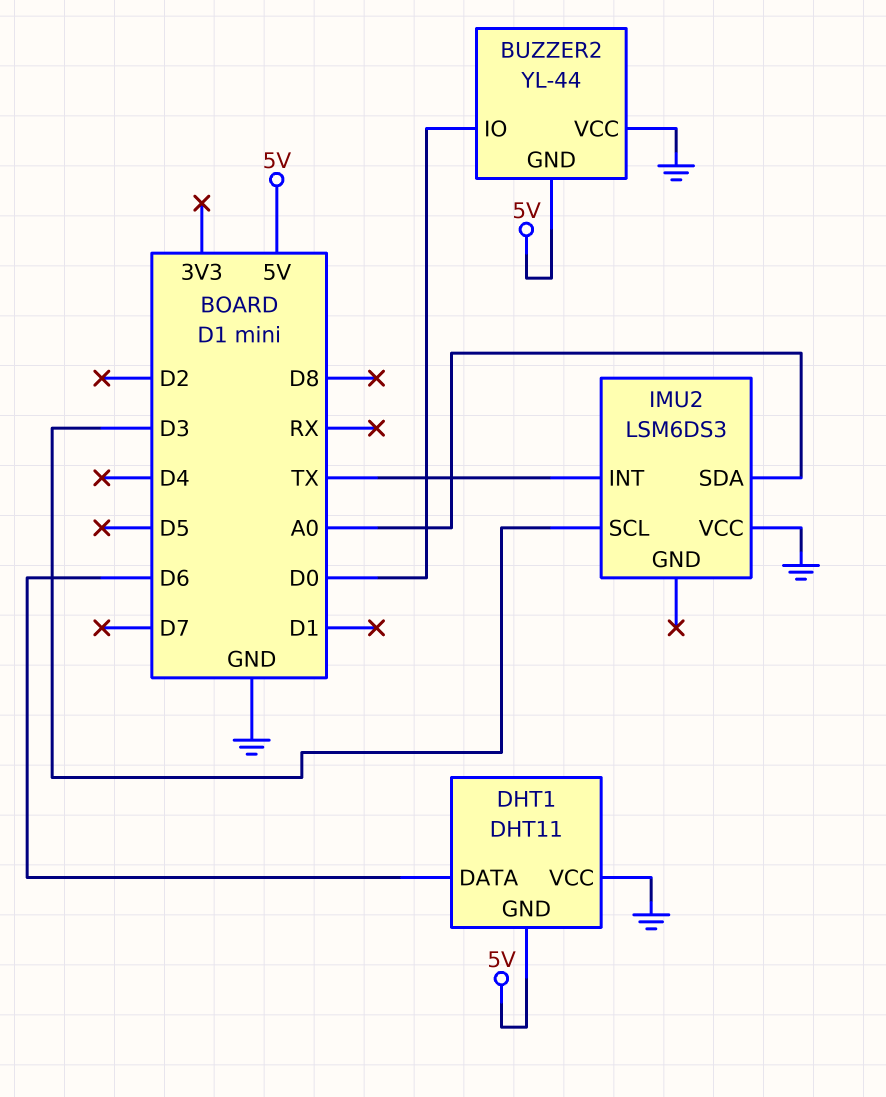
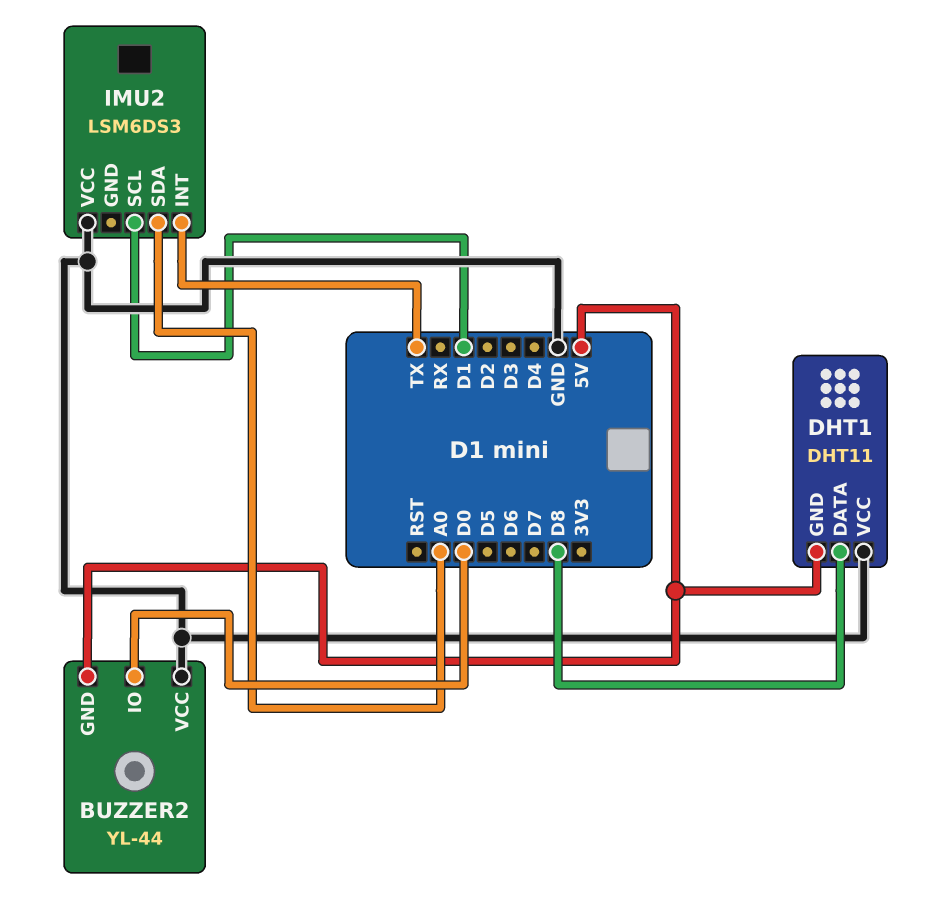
DHT1 pin DATA: D6 -> D8
IMU2 pin SCL: D3 -> D1

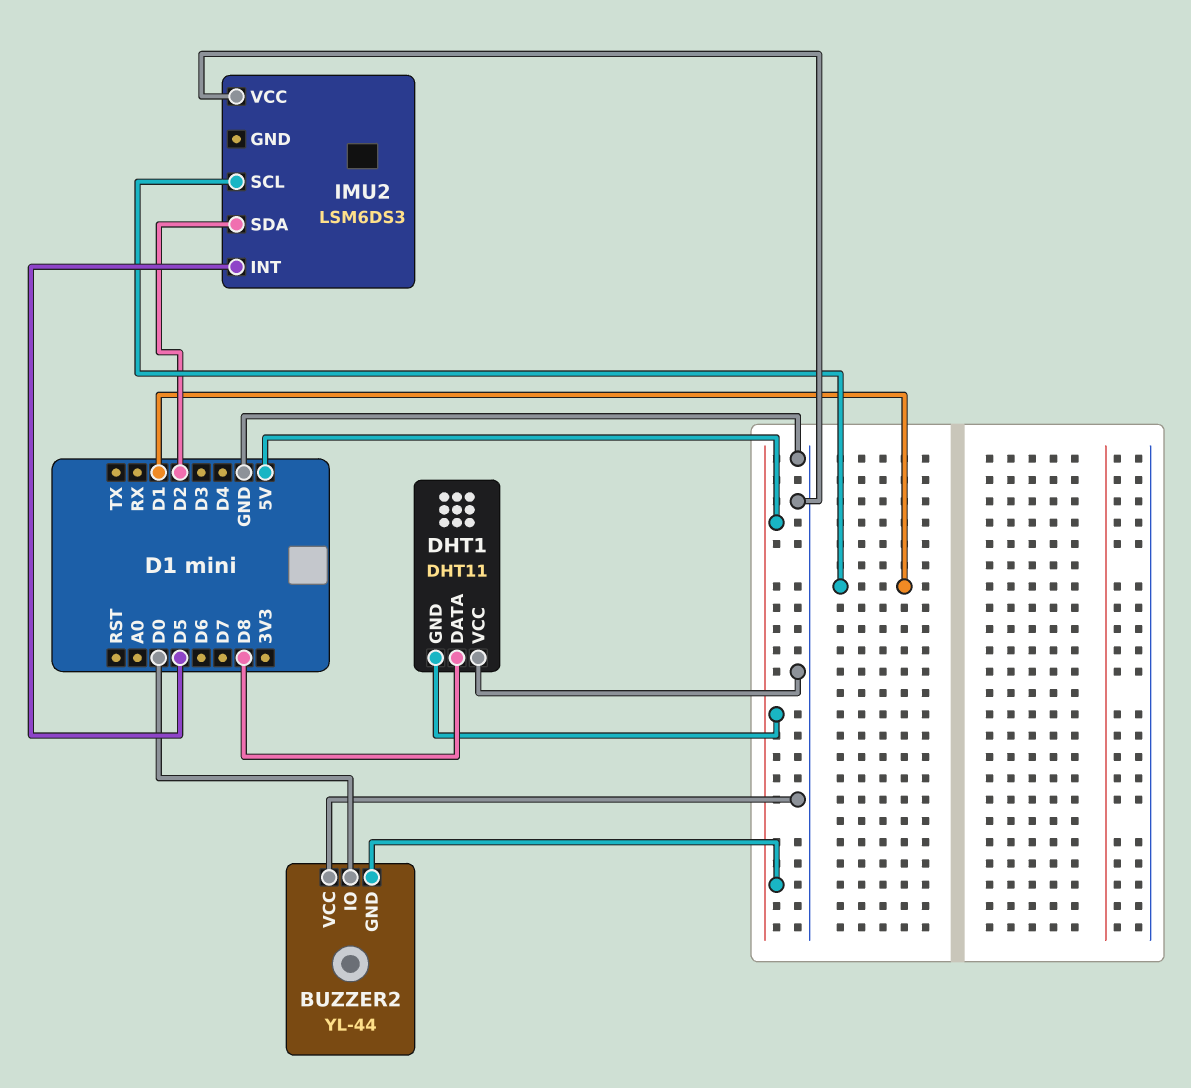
IMU2 pin INT: TX -> D5
IMU2 pin SDA: A0 -> D2

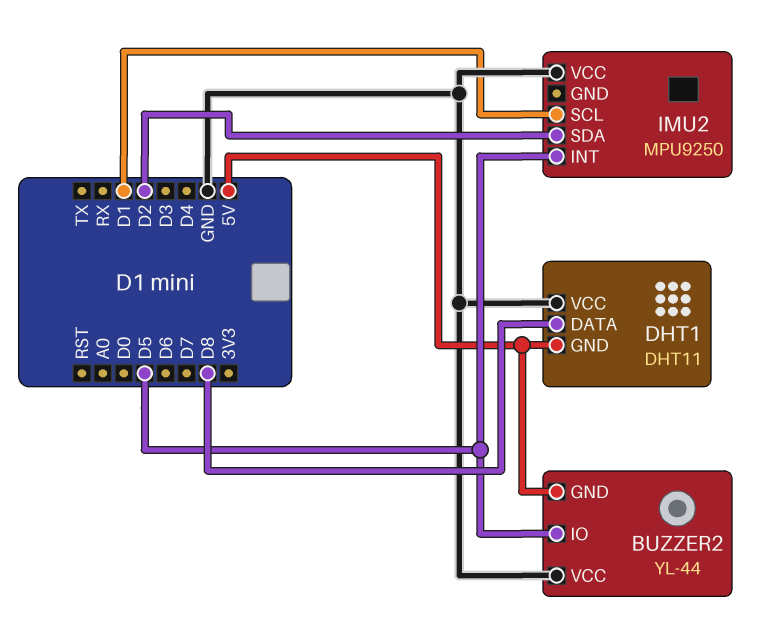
BUZZER2 pin IO: D0 -> D5
IMU2: LSM6DS3 -> MPU9250

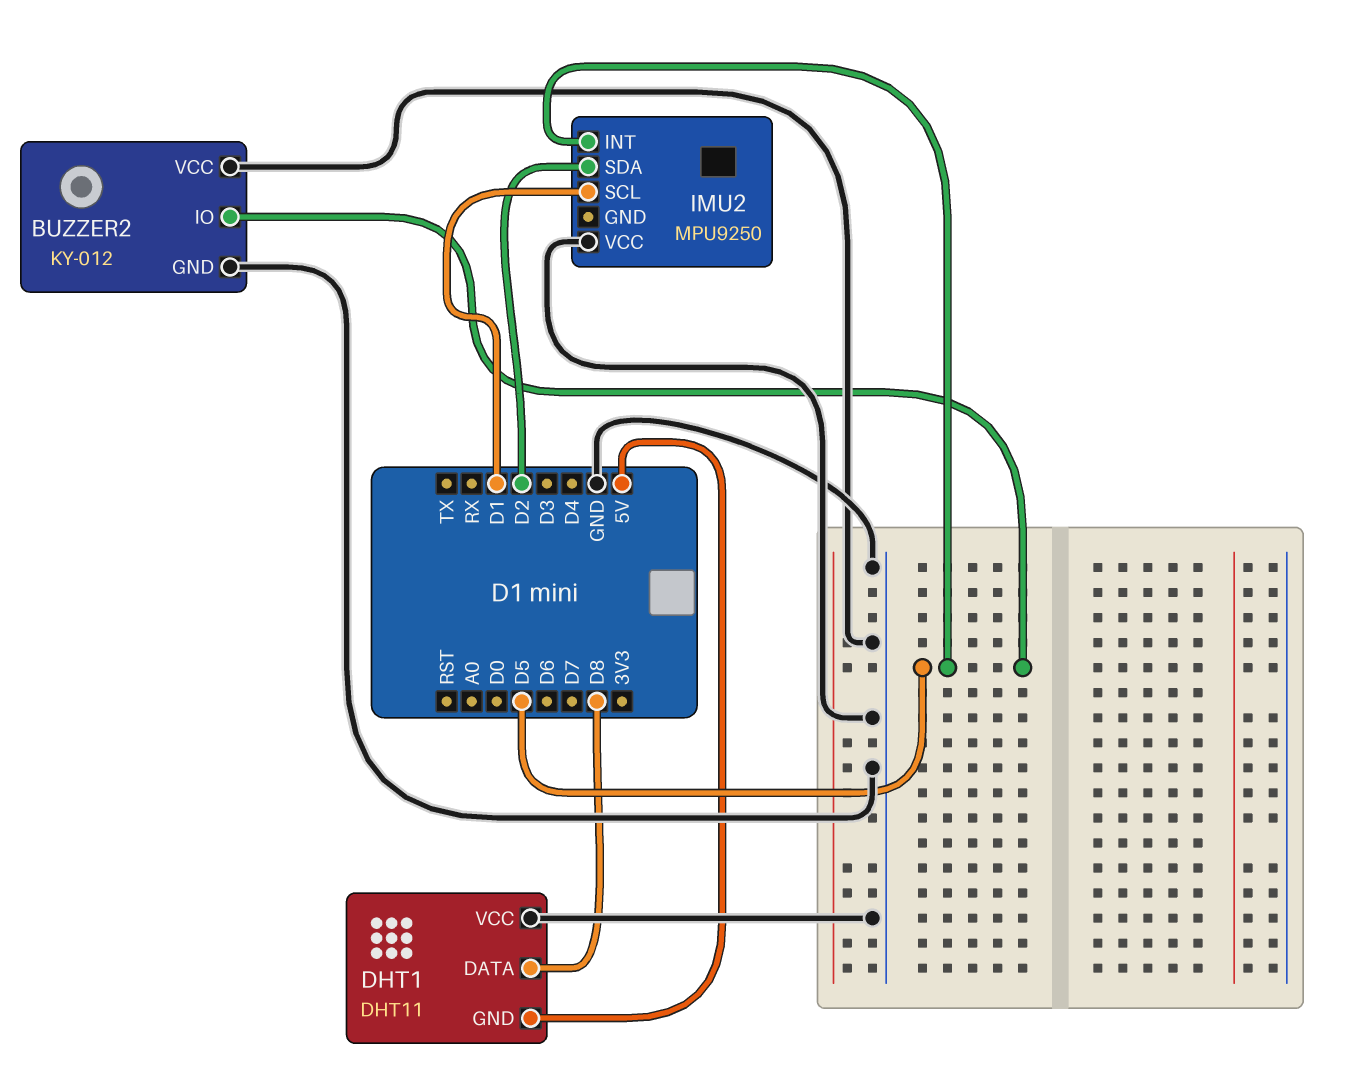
BUZZER2: YL-44 -> KY-012
BUZZER2 pin GND: 5V -> GND

